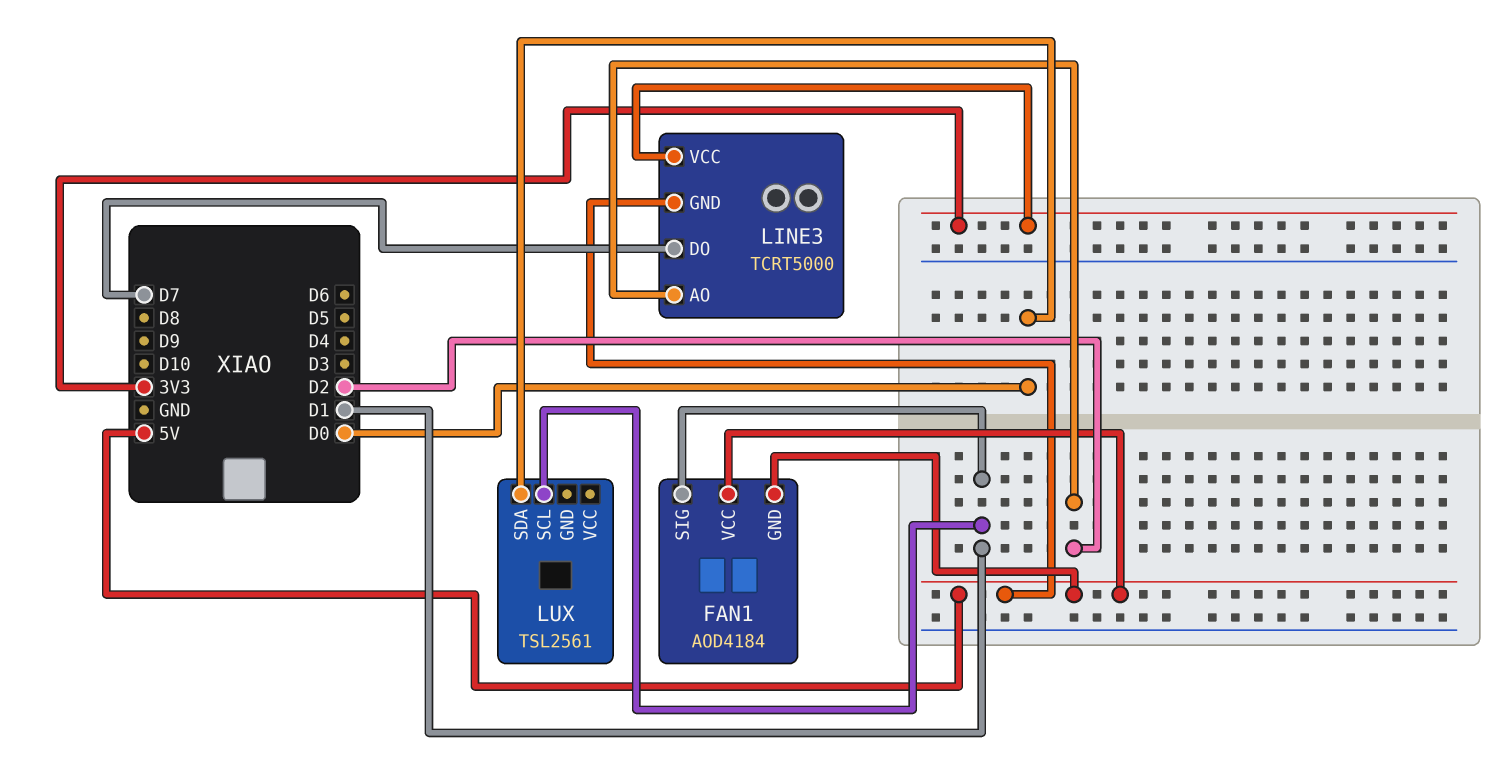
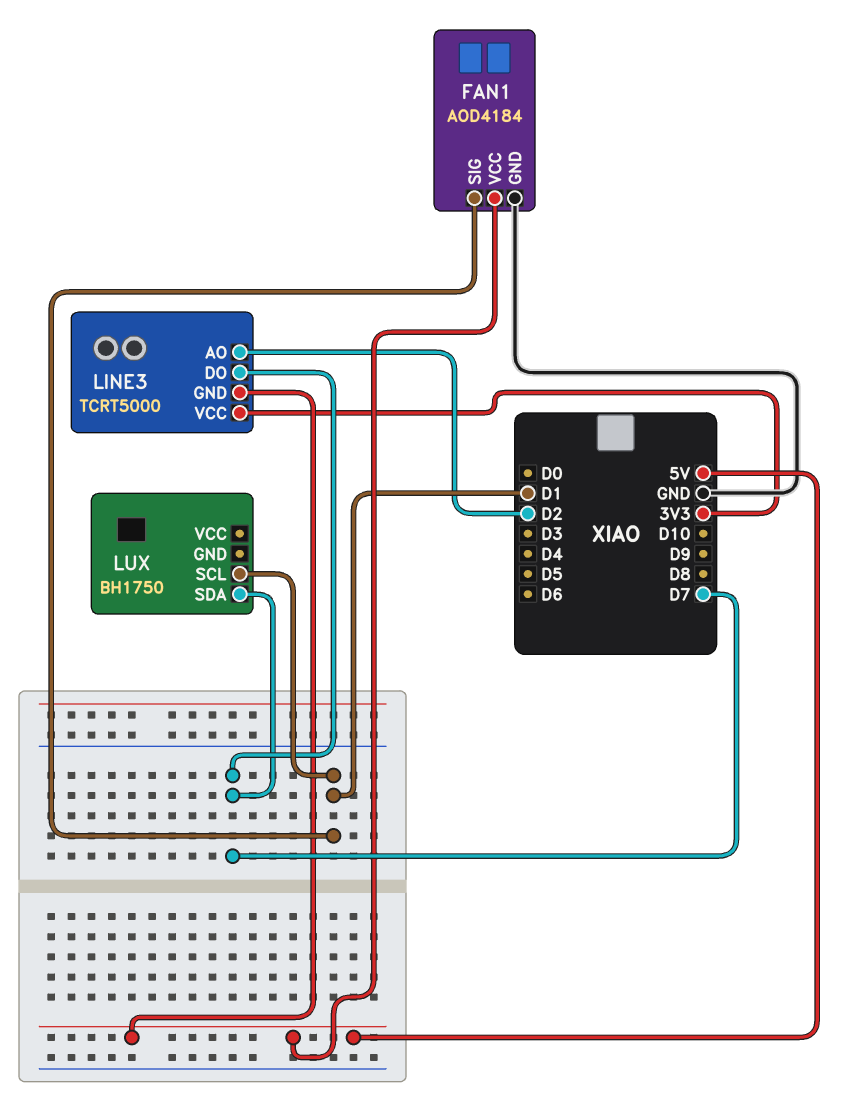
FAN1 pin GND: 5V -> GND
LUX: TSL2561 -> BH1750
LUX pin SDA: D0 -> D7

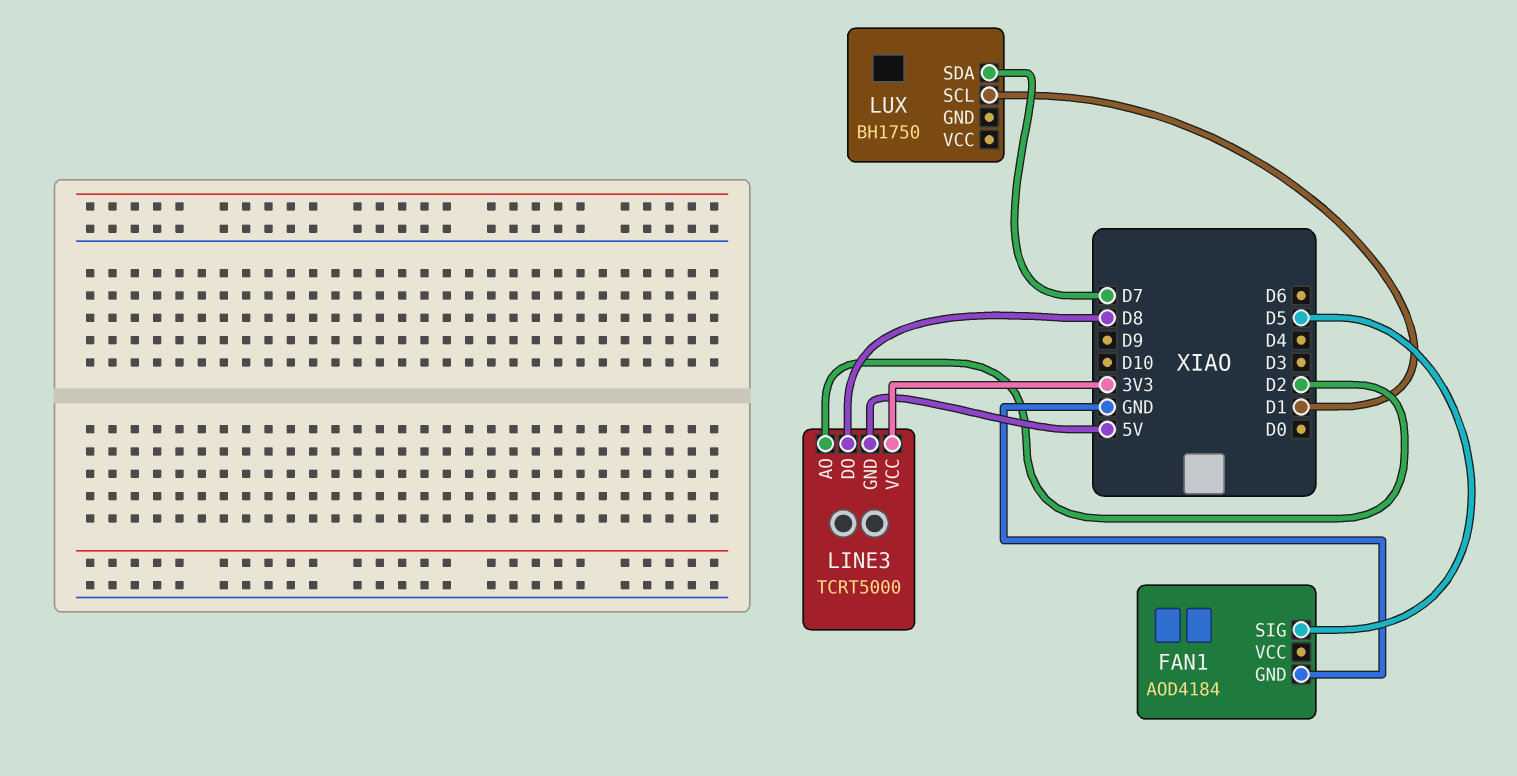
FAN1 pin SIG: D1 -> D5
FAN1 pin VCC: 5V -> none
LINE3 pin DO: D7 -> D8

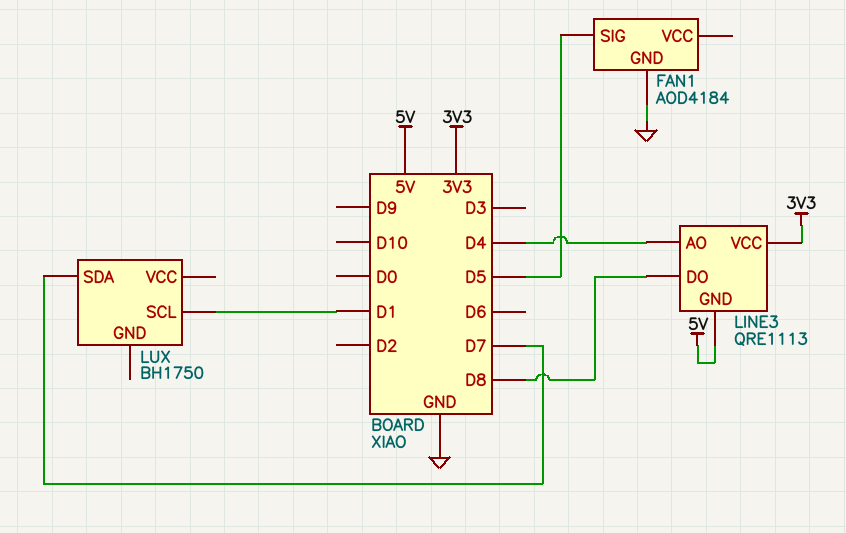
LINE3: TCRT5000 -> QRE1113
LINE3 pin AO: D2 -> D4

